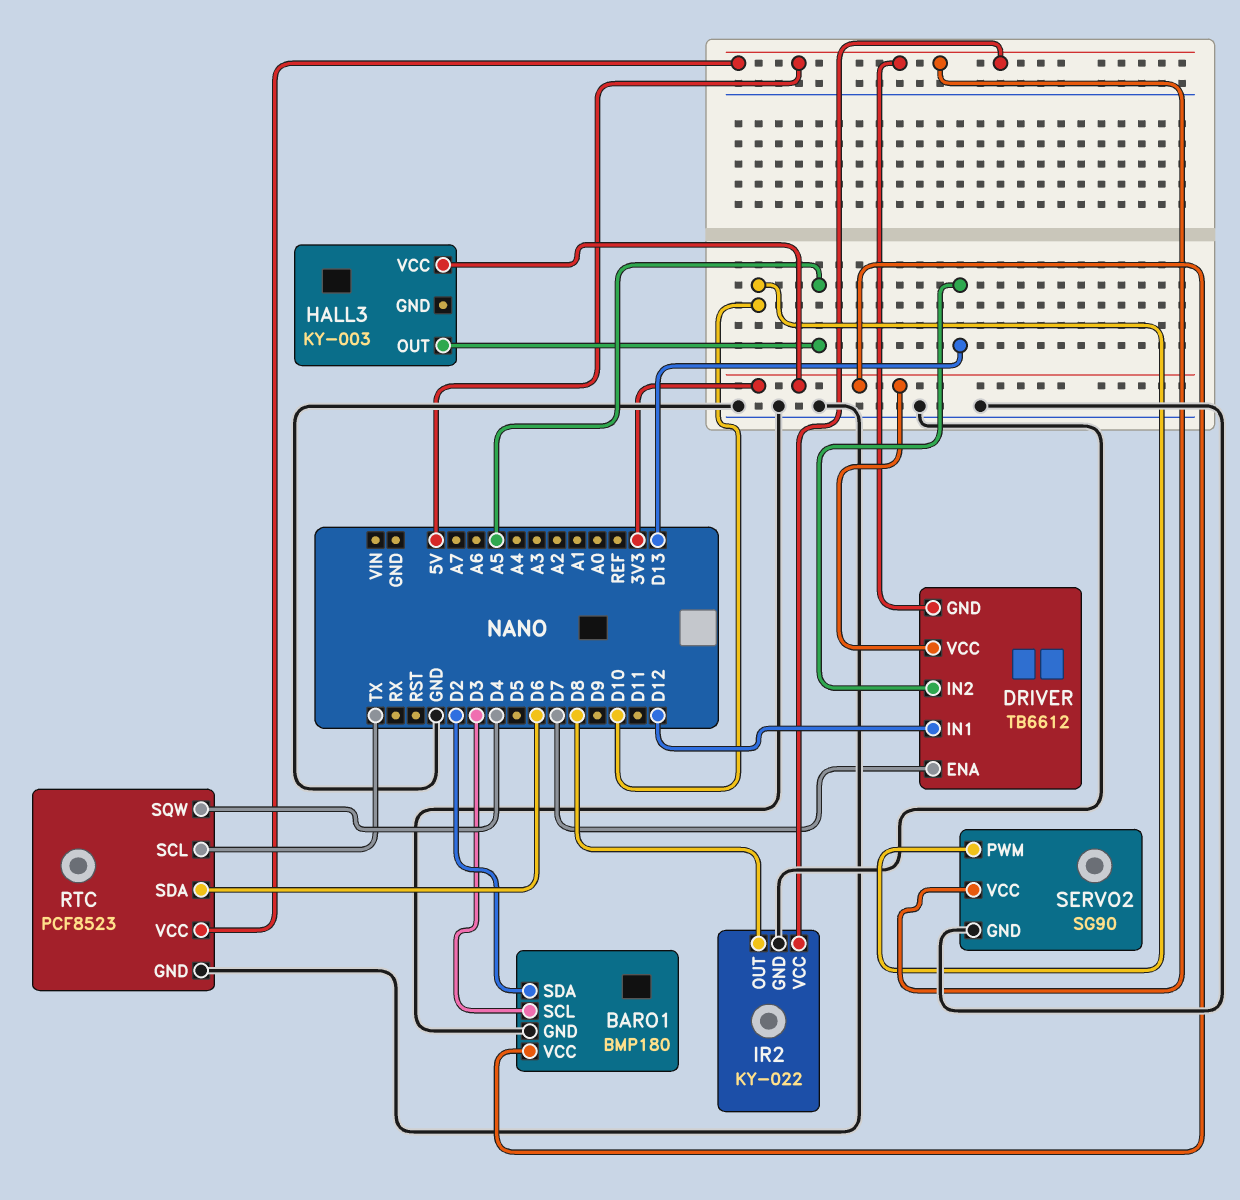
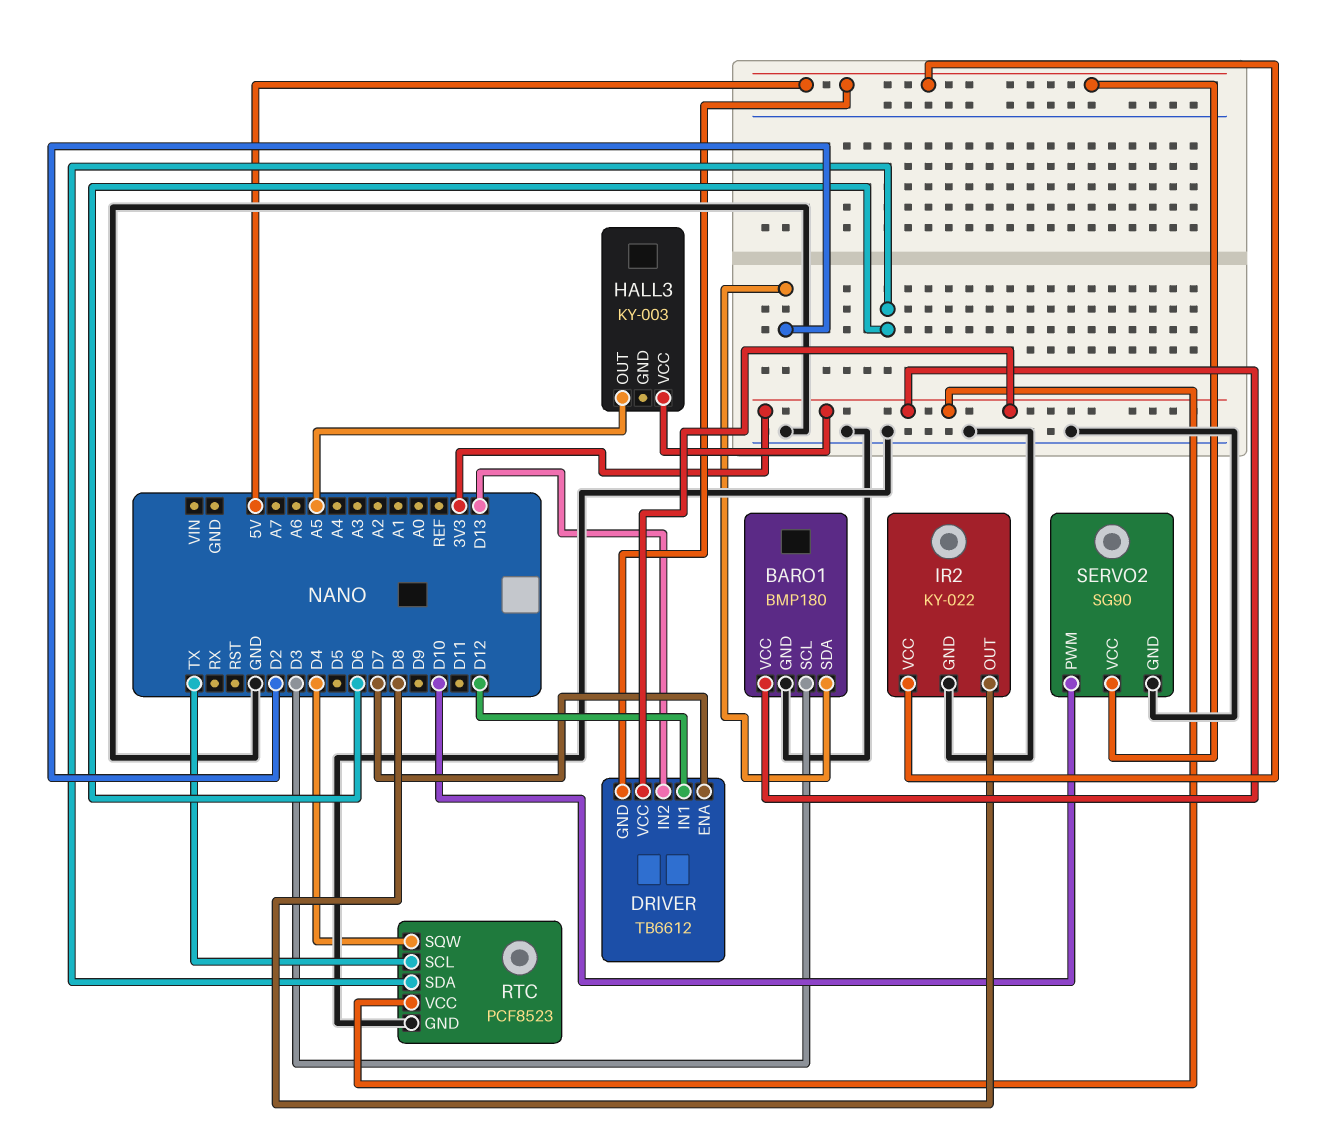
RTC pin VCC: 5V -> 3V3

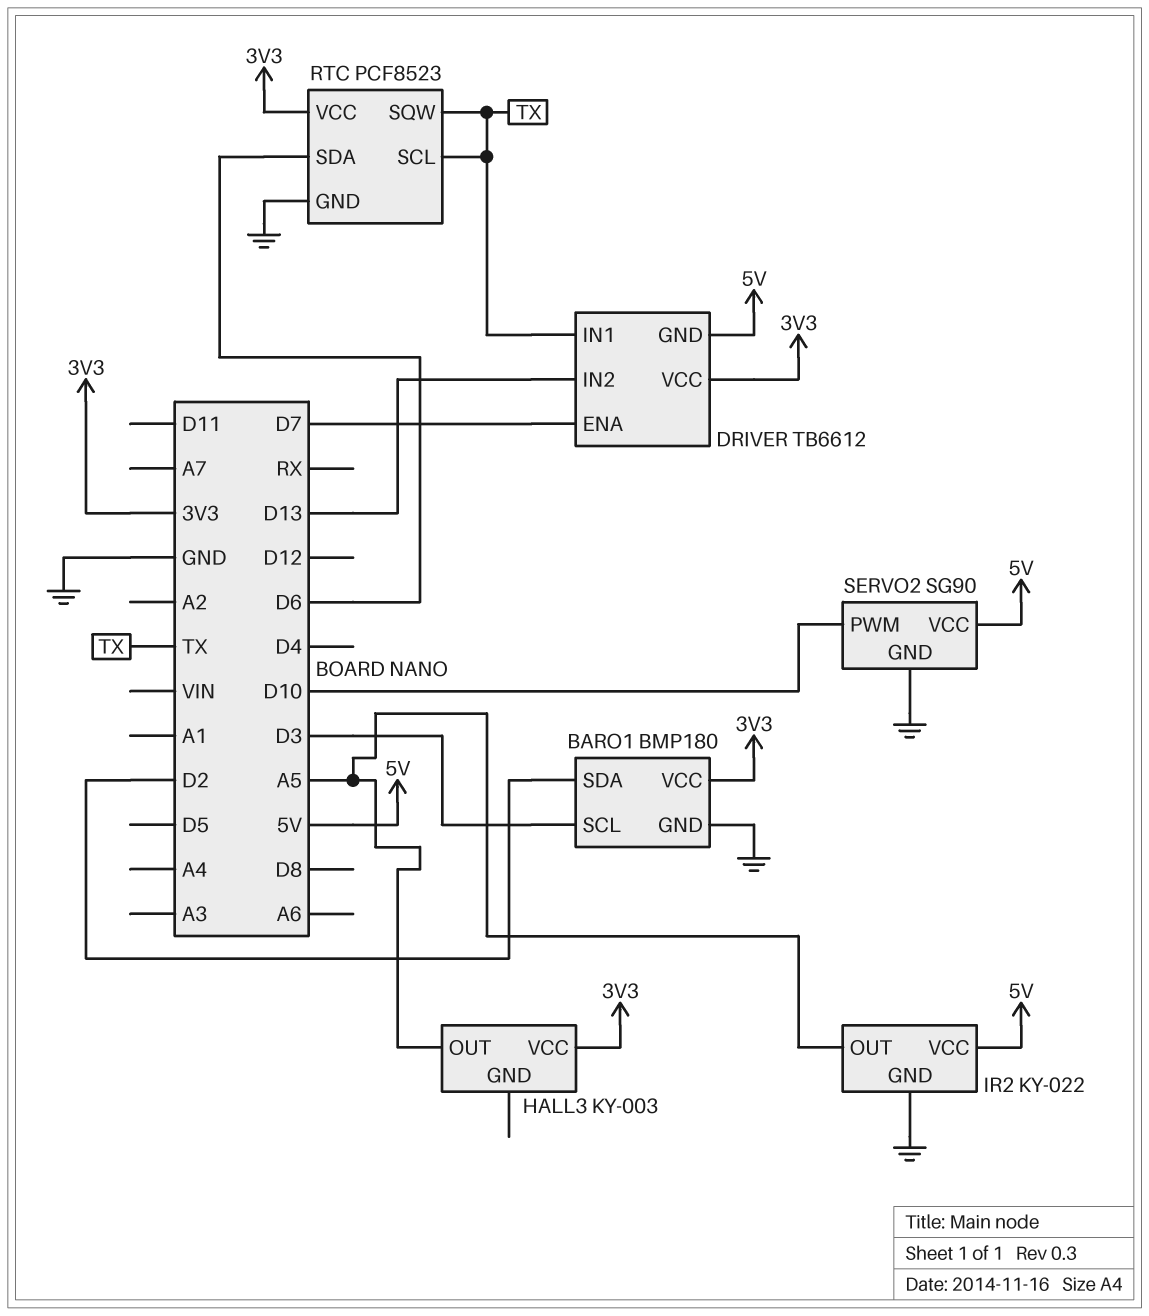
DRIVER pin IN1: D12 -> TX
IR2 pin OUT: D8 -> A5
RTC pin SQW: D4 -> TX

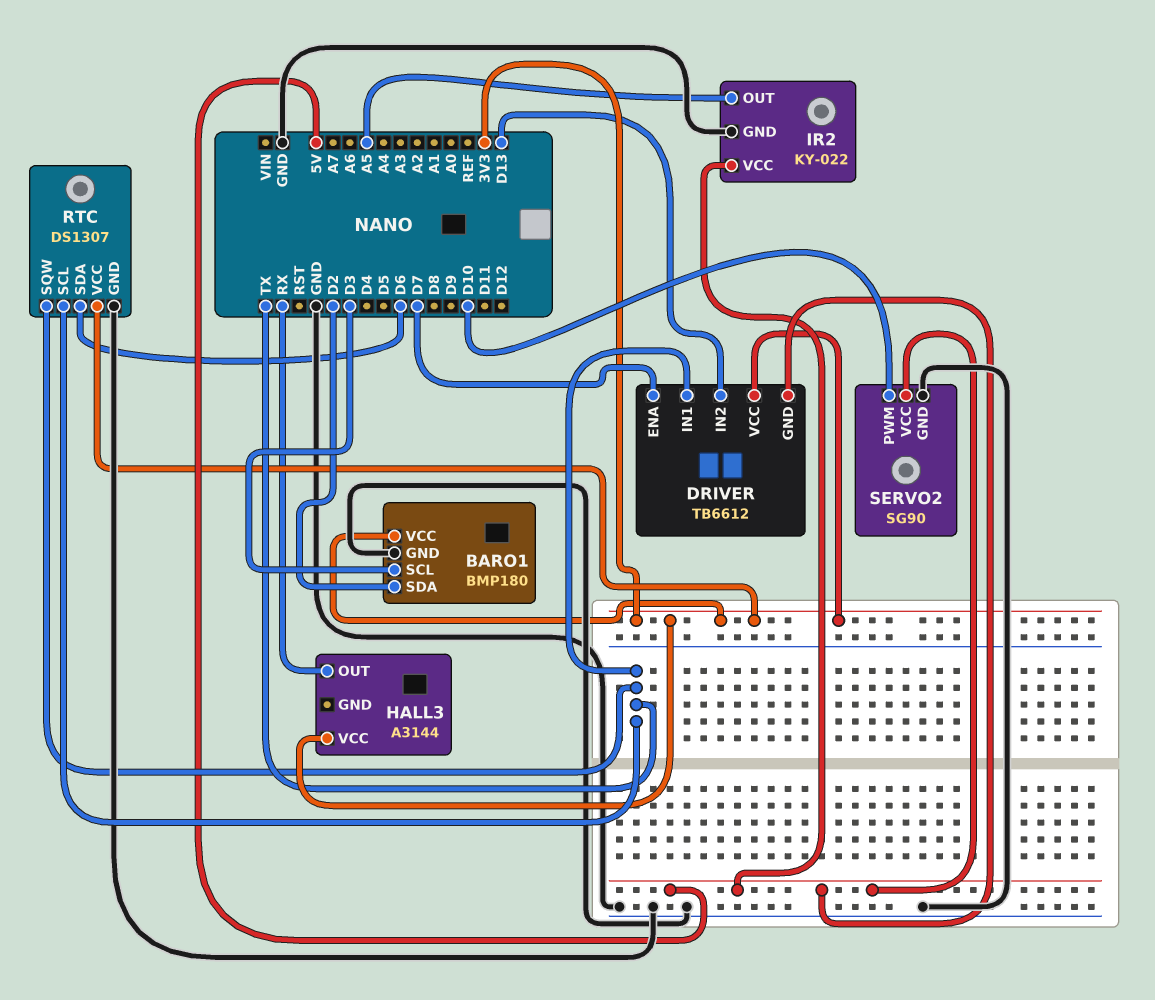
HALL3: KY-003 -> A3144
HALL3 pin OUT: A5 -> RX
RTC: PCF8523 -> DS1307

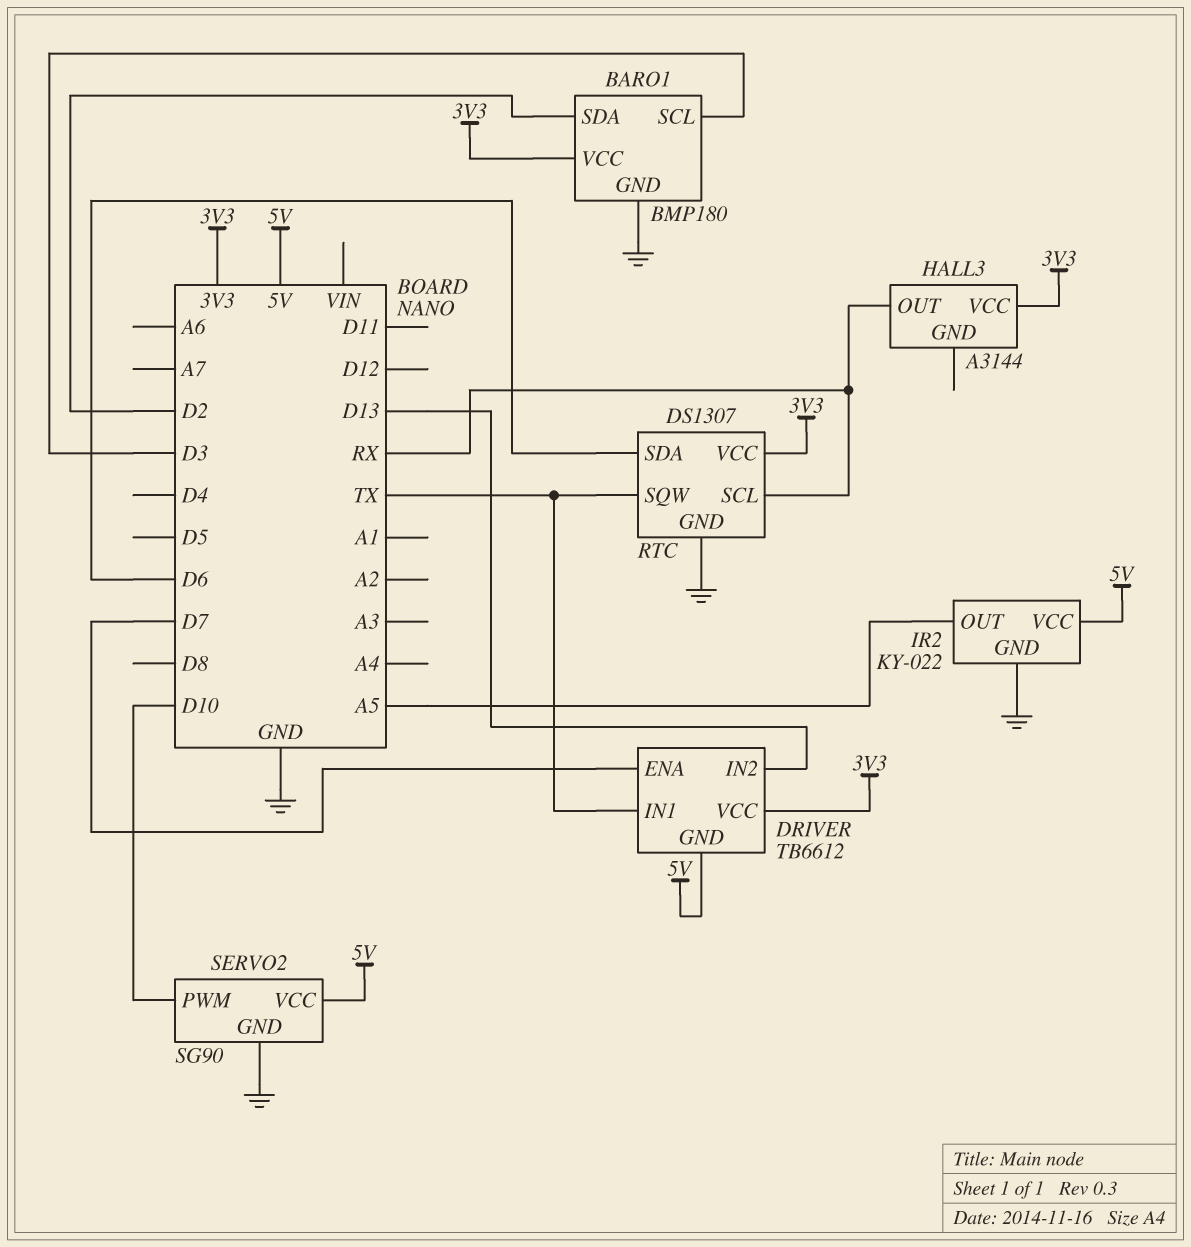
RTC pin SCL: TX -> RX

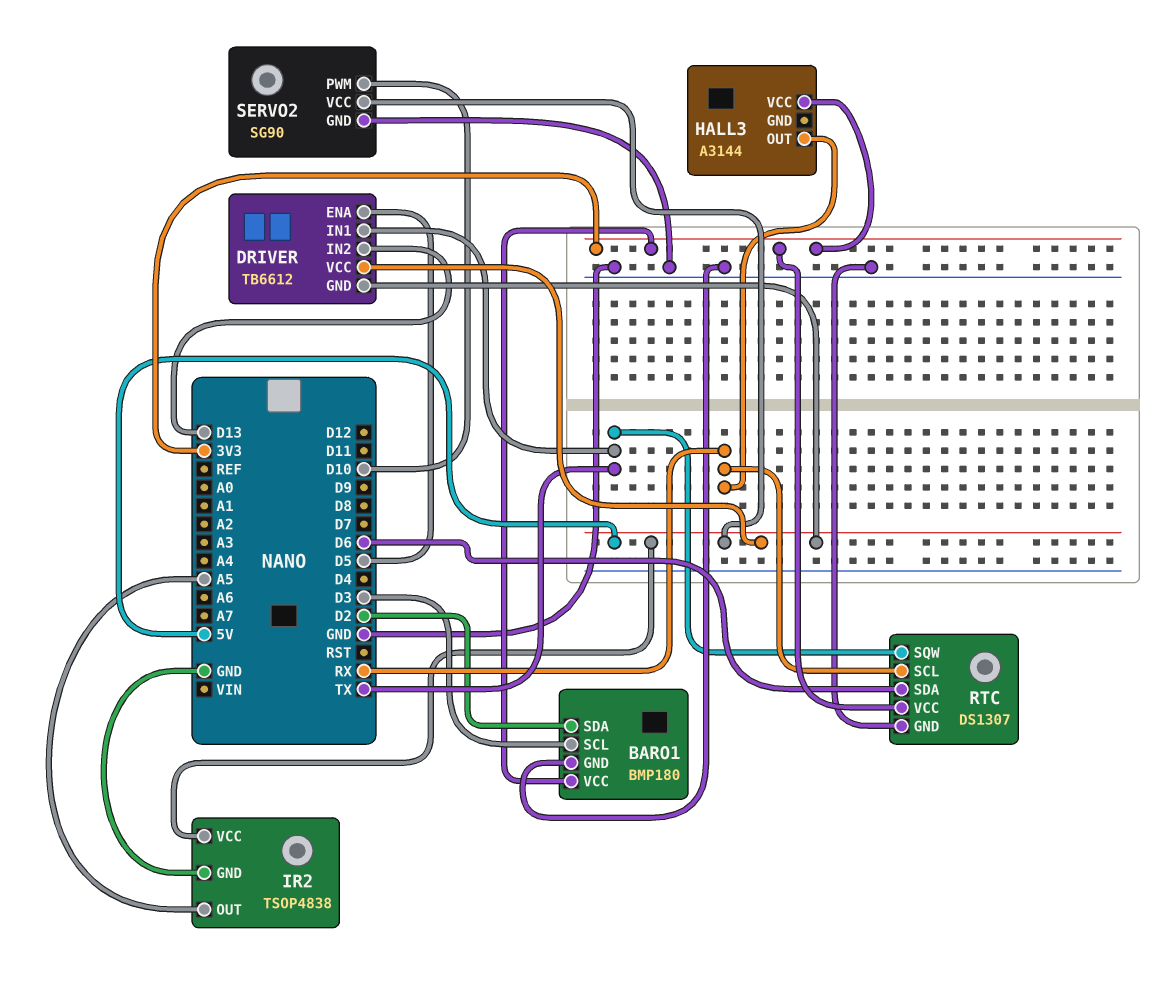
DRIVER pin ENA: D7 -> D5
DRIVER pin VCC: 3V3 -> 5V
IR2: KY-022 -> TSOP4838

